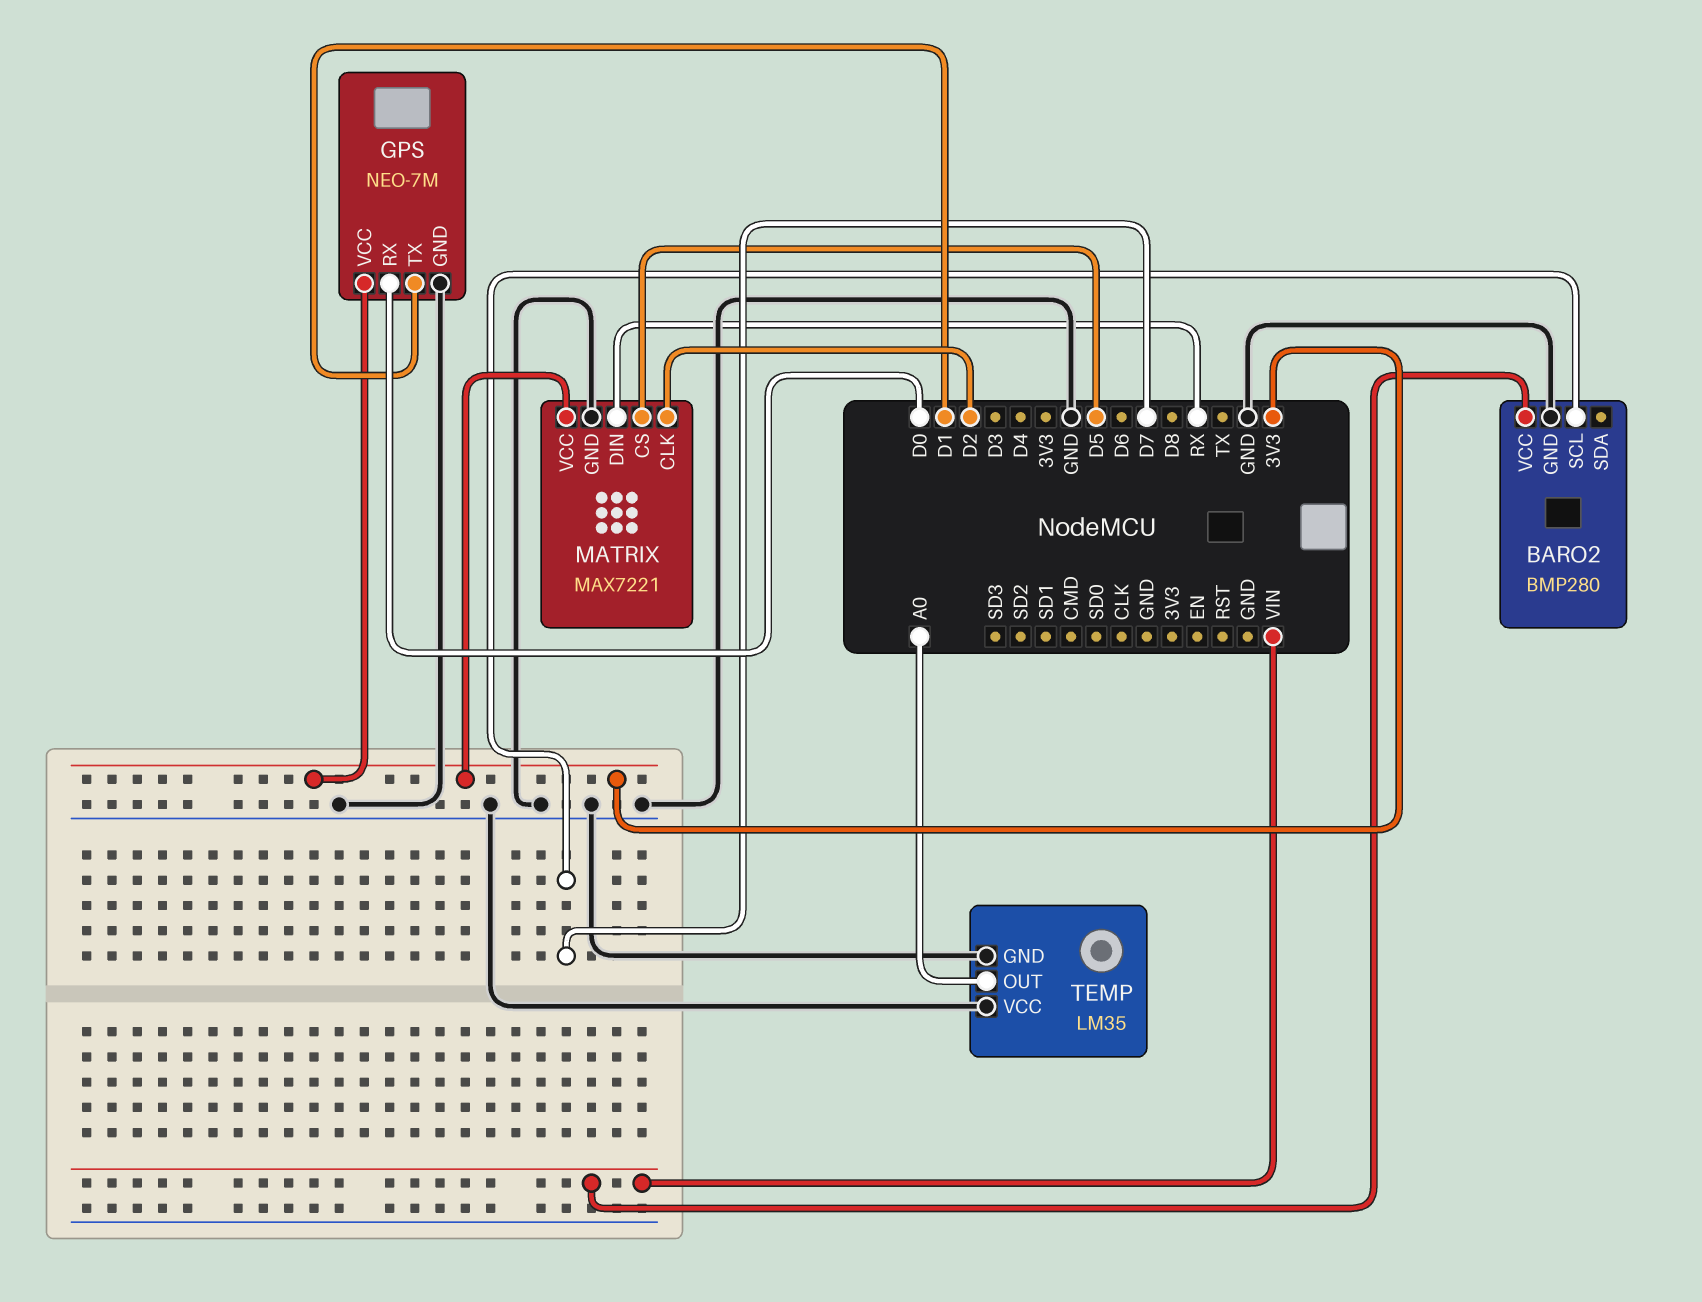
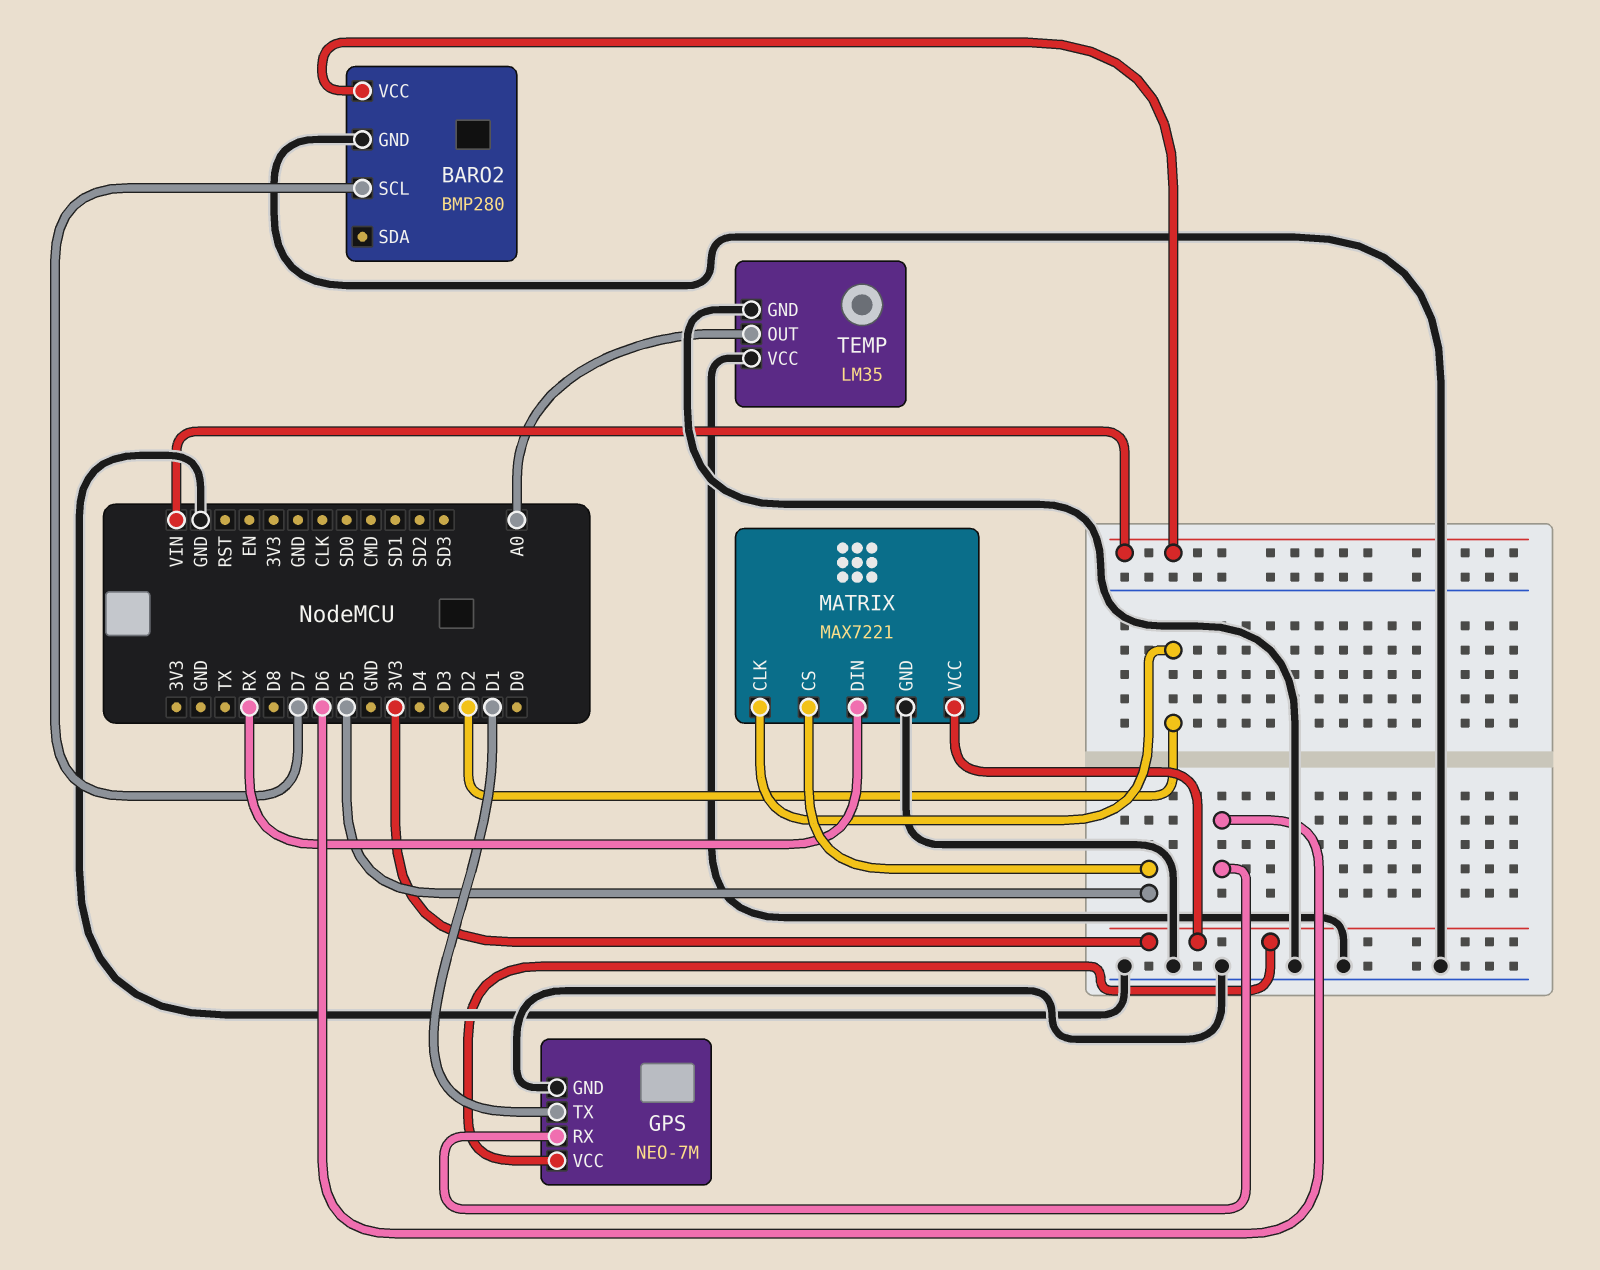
GPS pin RX: D0 -> D6

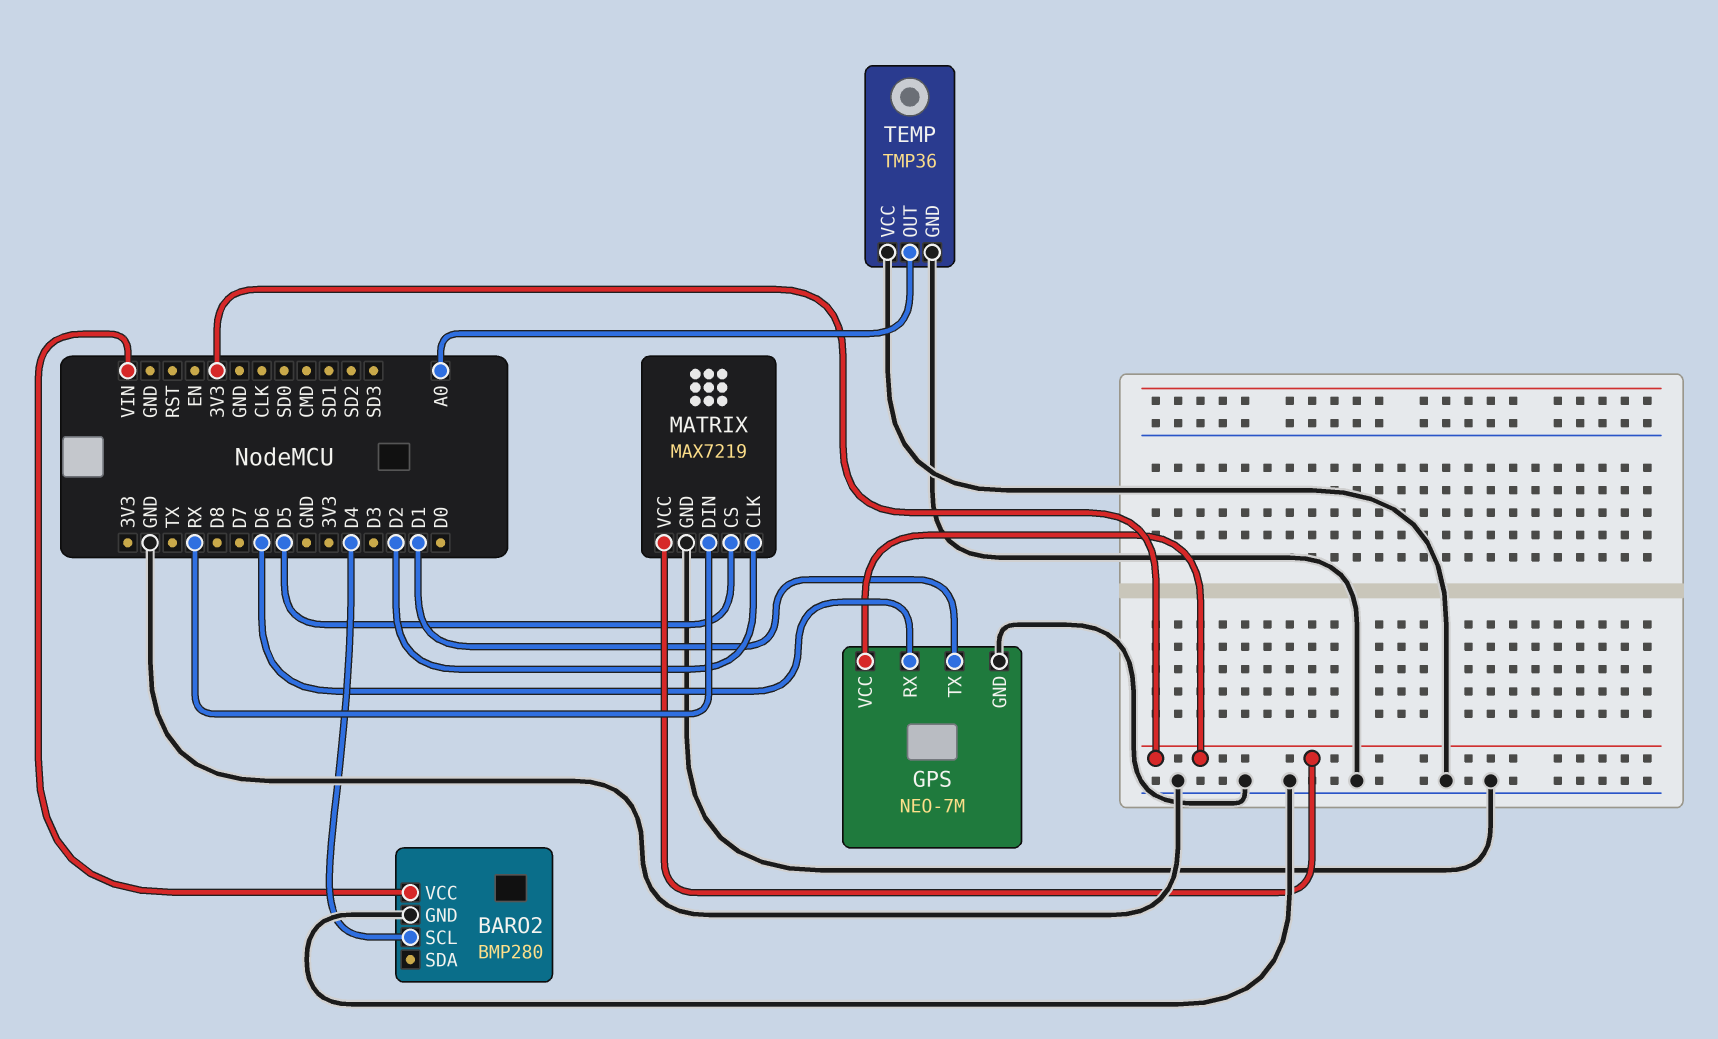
BARO2 pin SCL: D7 -> D4
MATRIX: MAX7221 -> MAX7219
TEMP: LM35 -> TMP36

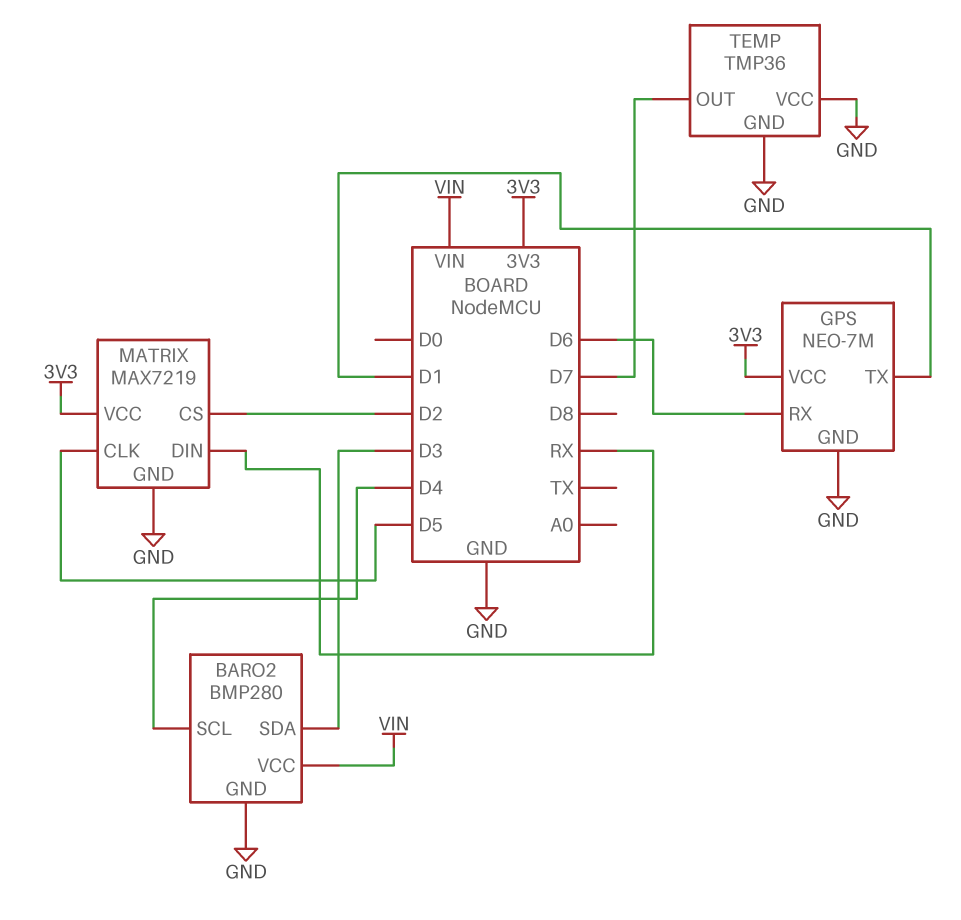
BARO2 pin SDA: none -> D3
MATRIX pin CLK: D2 -> D5
MATRIX pin CS: D5 -> D2
TEMP pin OUT: A0 -> D7

